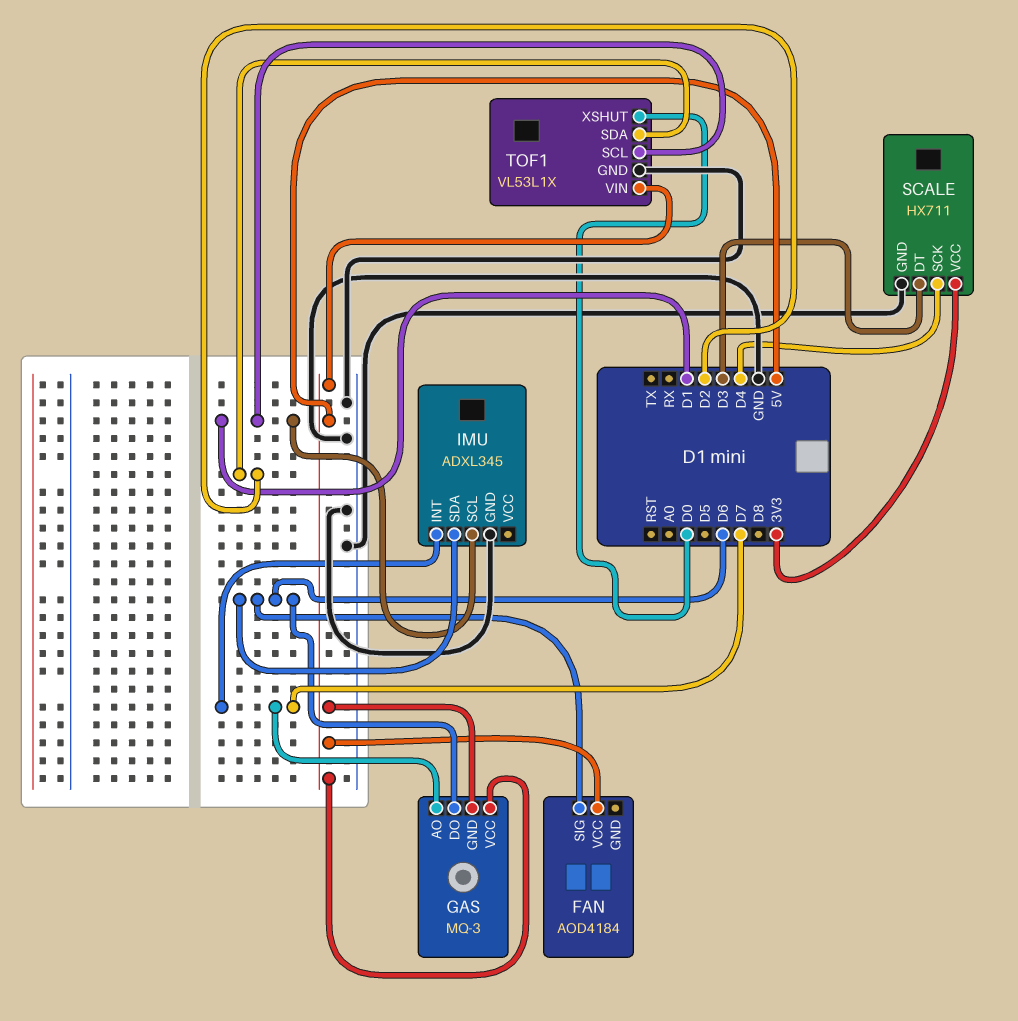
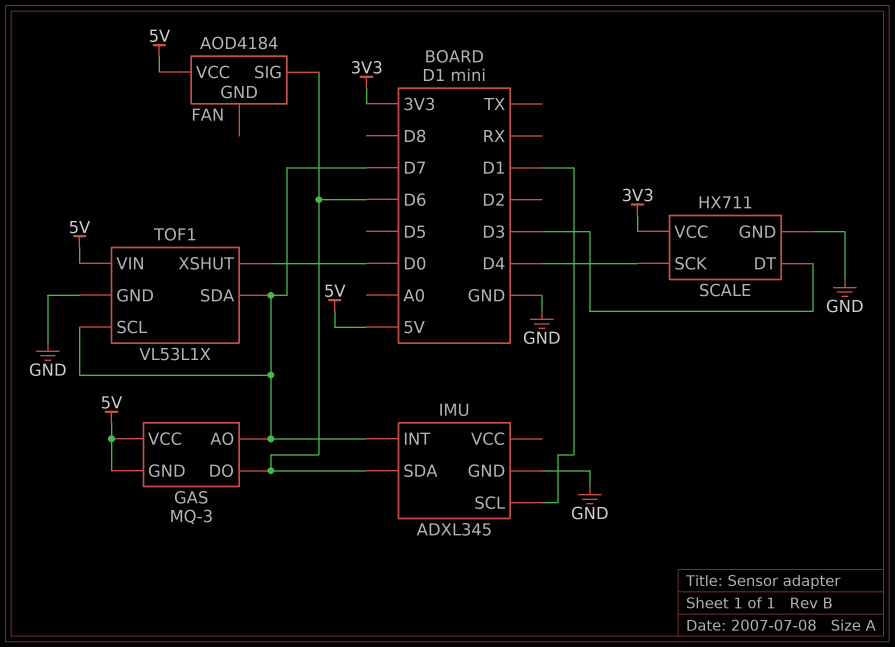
TOF1 pin SCL: D1 -> D7
TOF1 pin SDA: D2 -> D7

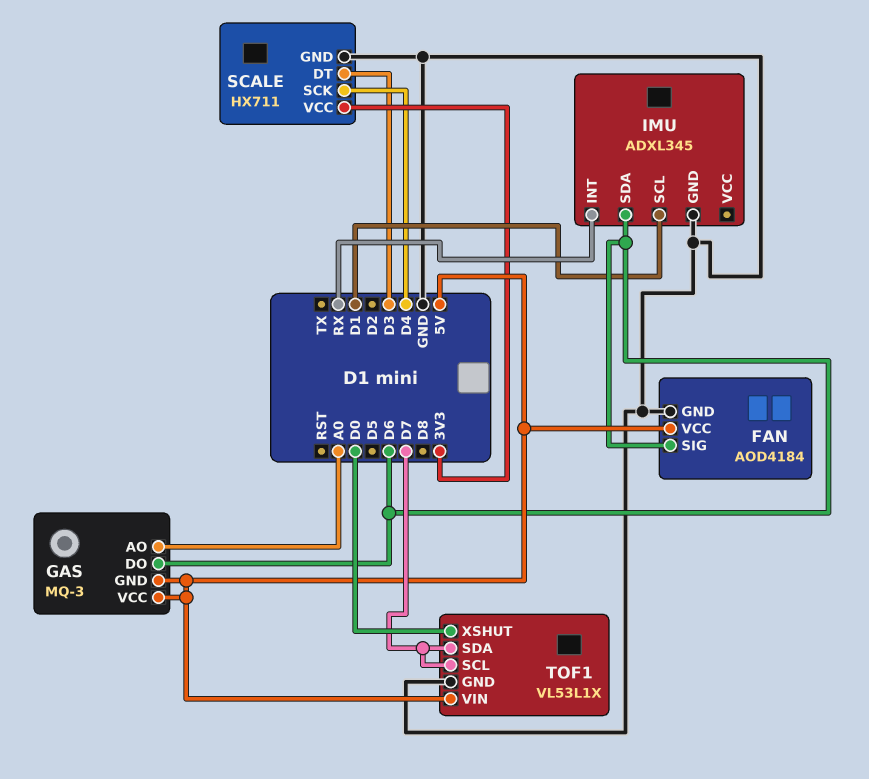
FAN pin GND: none -> GND
GAS pin AO: D7 -> A0
IMU pin INT: D7 -> RX

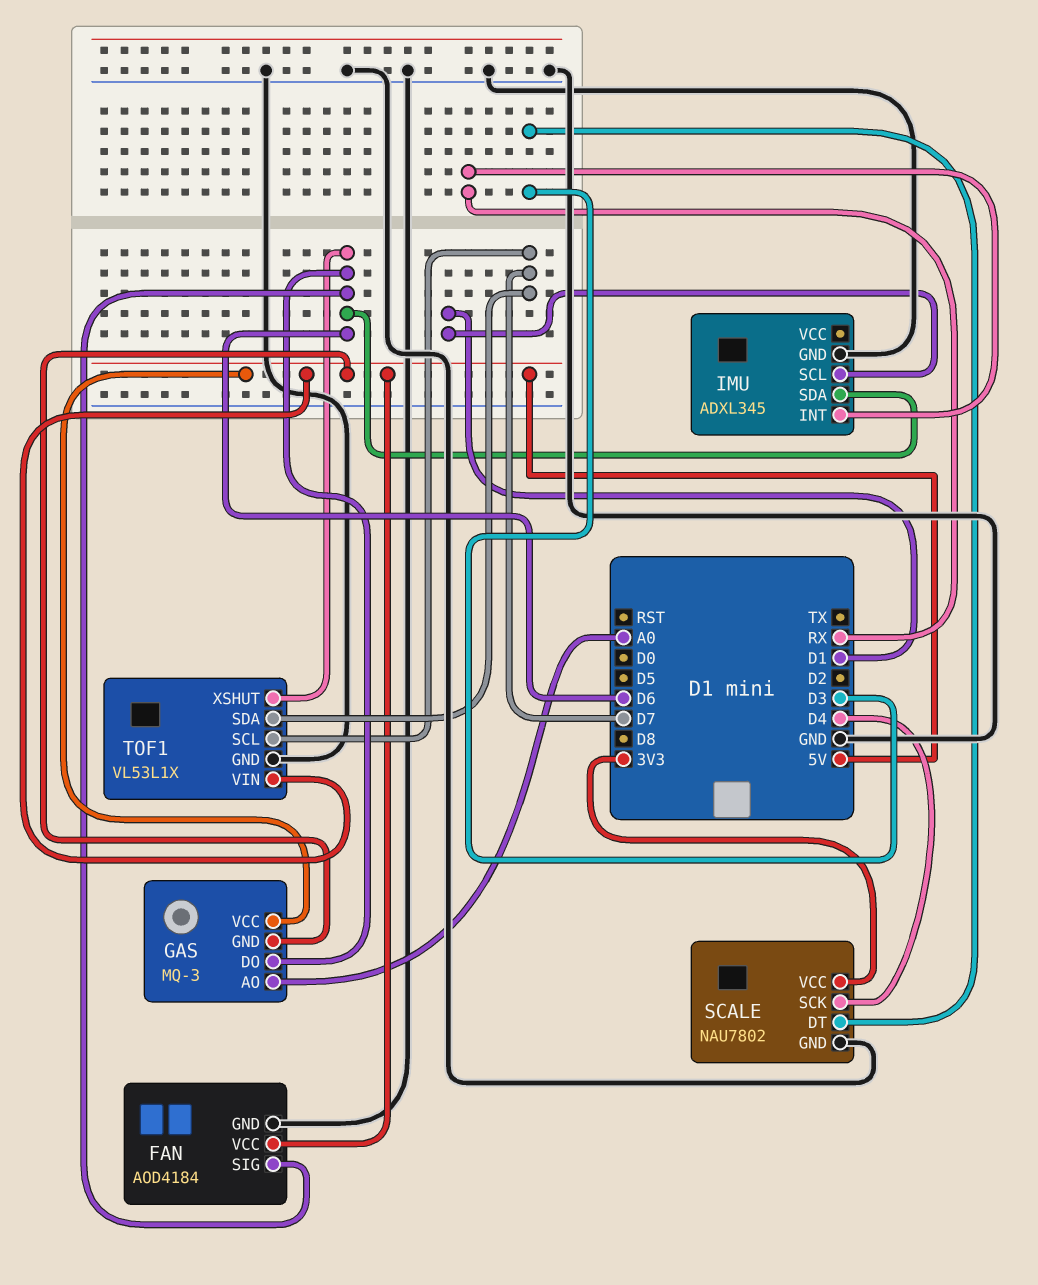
SCALE: HX711 -> NAU7802
TOF1 pin XSHUT: D0 -> D6

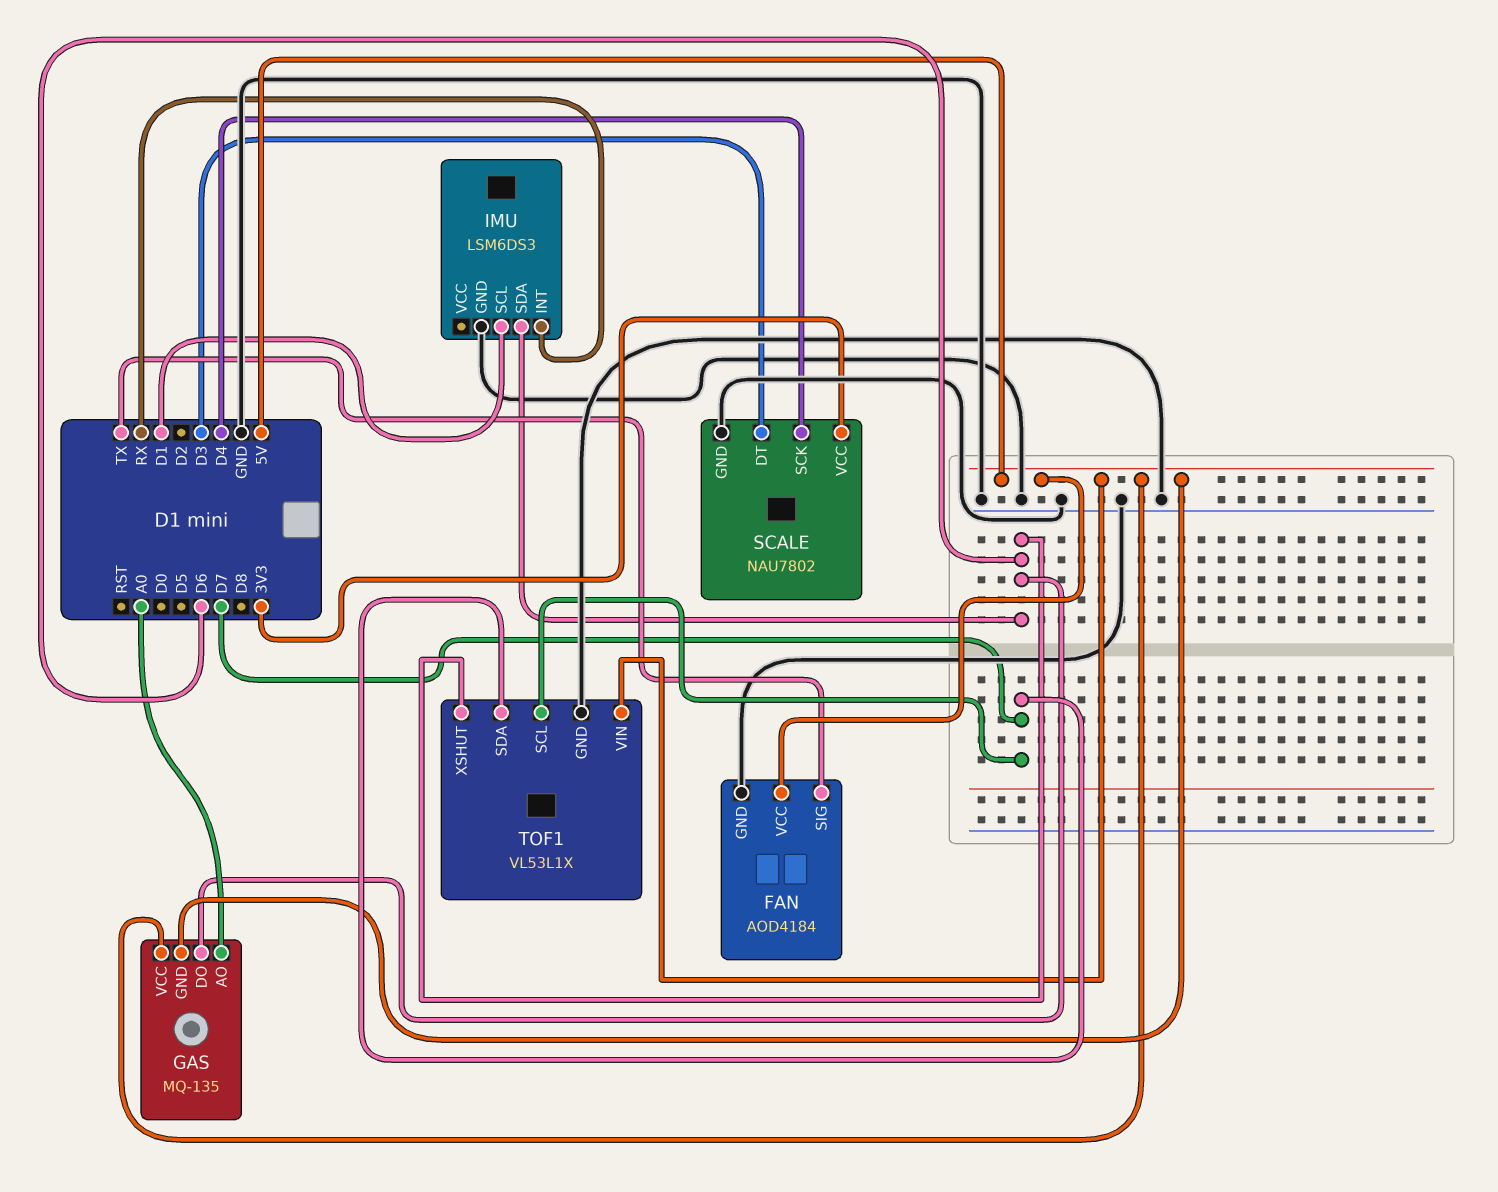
FAN pin SIG: D6 -> TX
GAS: MQ-3 -> MQ-135
IMU: ADXL345 -> LSM6DS3

